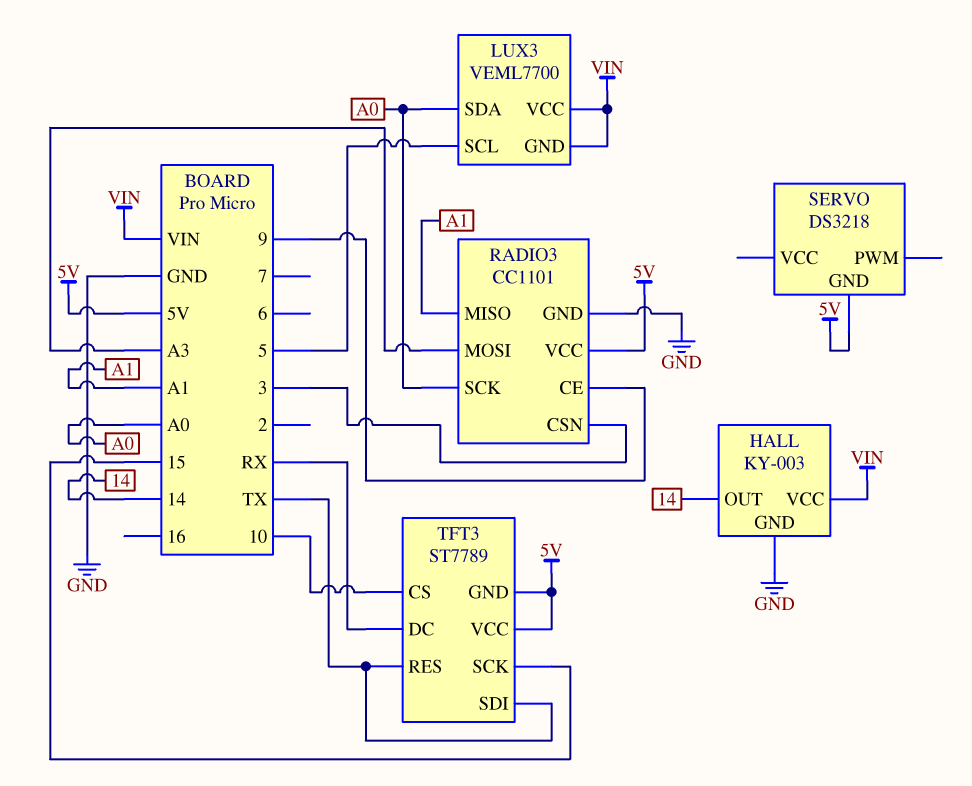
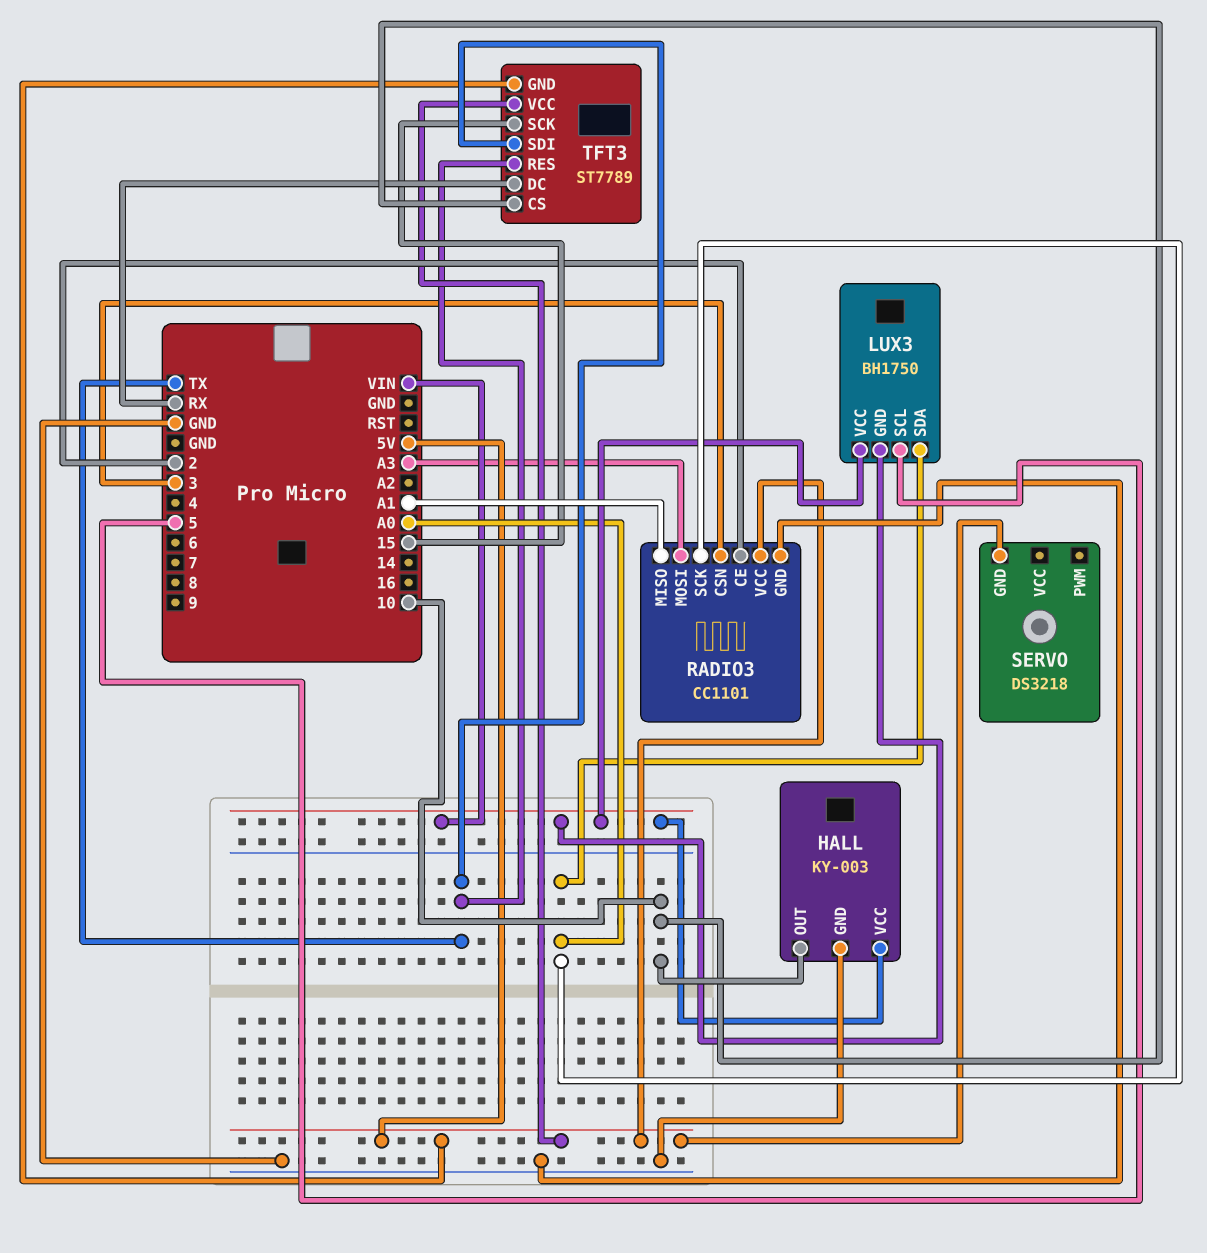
HALL pin OUT: 14 -> 10
LUX3: VEML7700 -> BH1750
RADIO3 pin CE: 9 -> 2

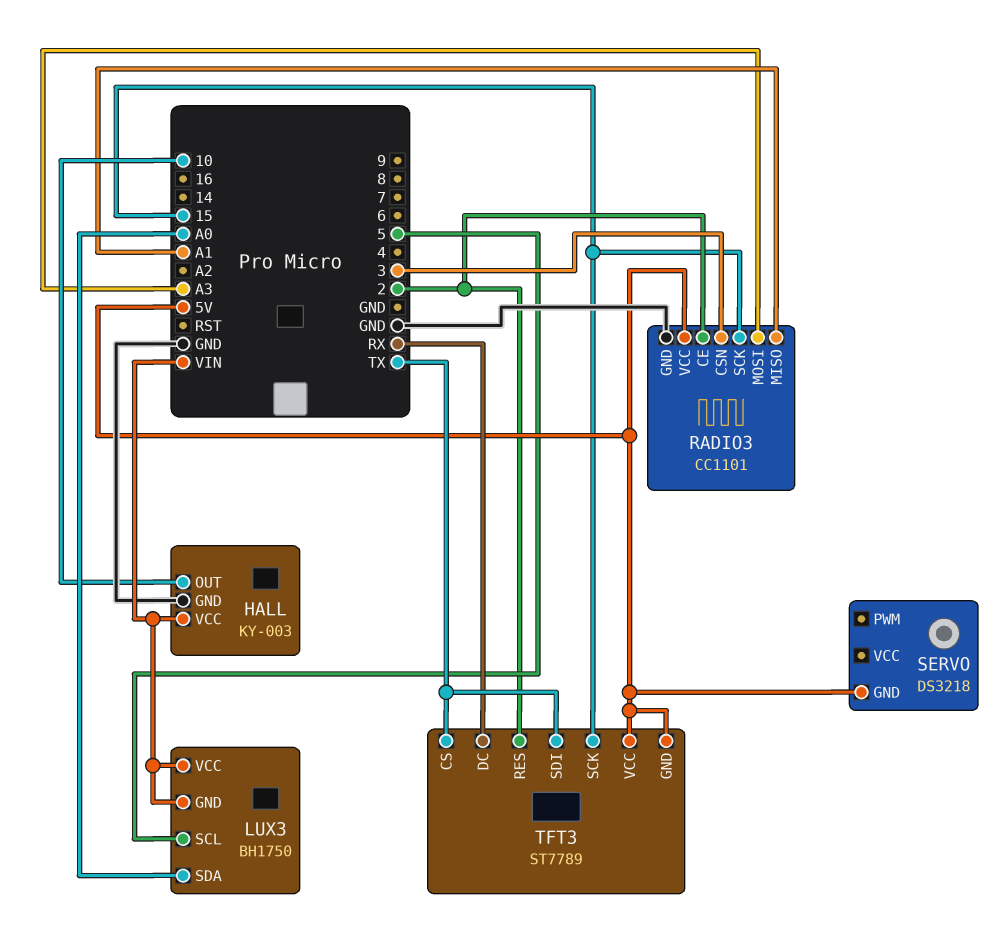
RADIO3 pin SCK: A0 -> 15
TFT3 pin CS: 10 -> TX
TFT3 pin RES: TX -> 2

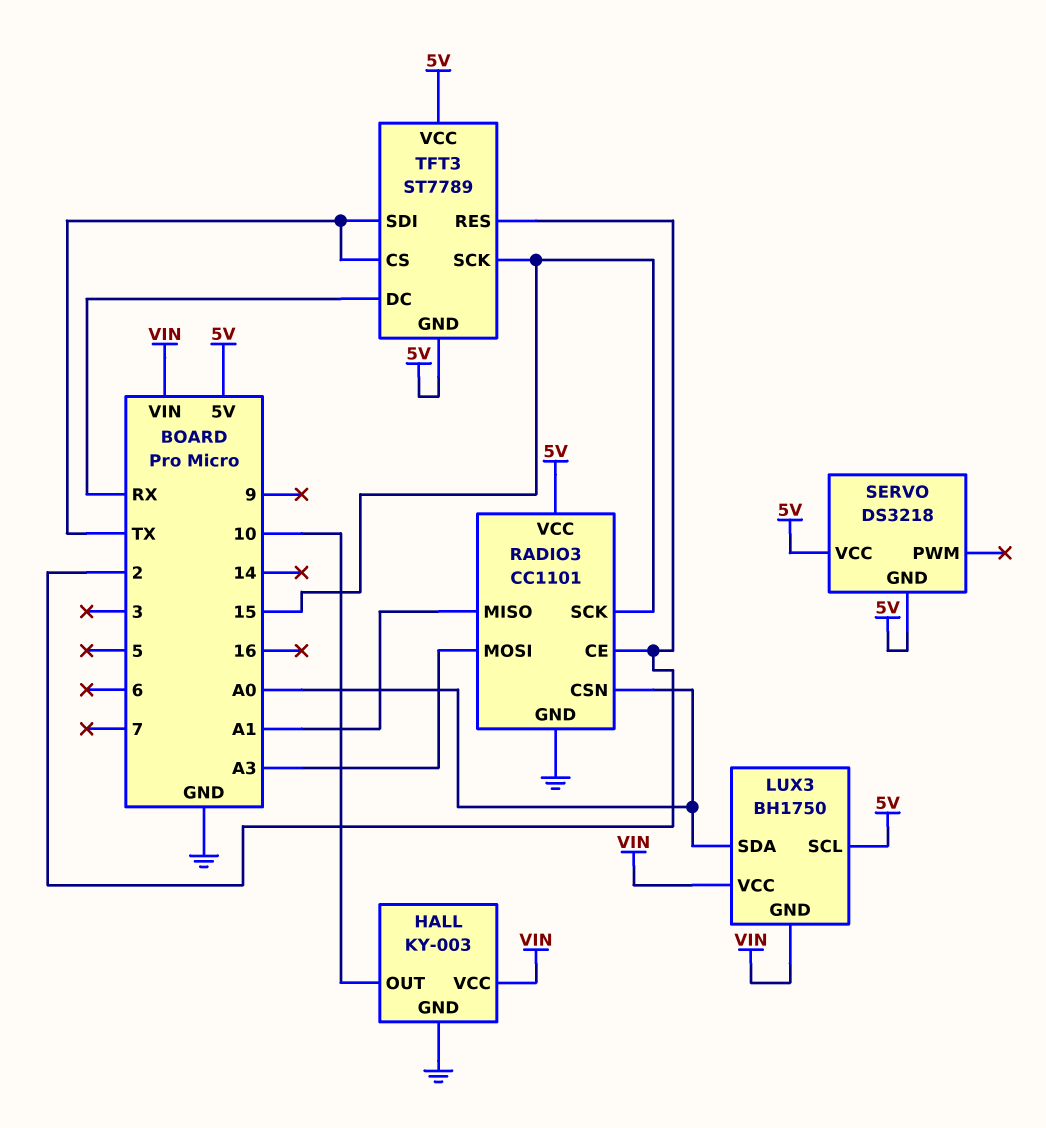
LUX3 pin SCL: 5 -> 5V
RADIO3 pin CSN: 3 -> A0
SERVO pin VCC: none -> 5V

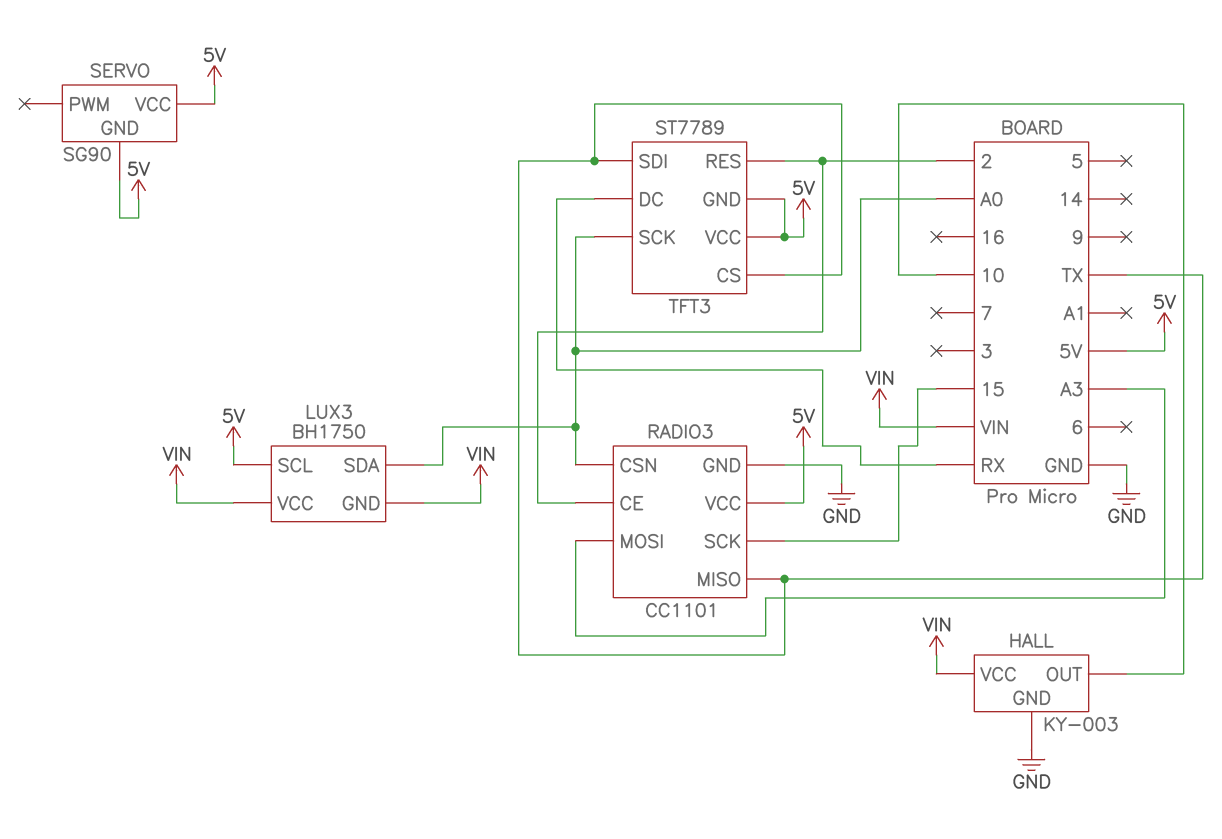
RADIO3 pin MISO: A1 -> TX
SERVO: DS3218 -> SG90
TFT3 pin SCK: 15 -> A0

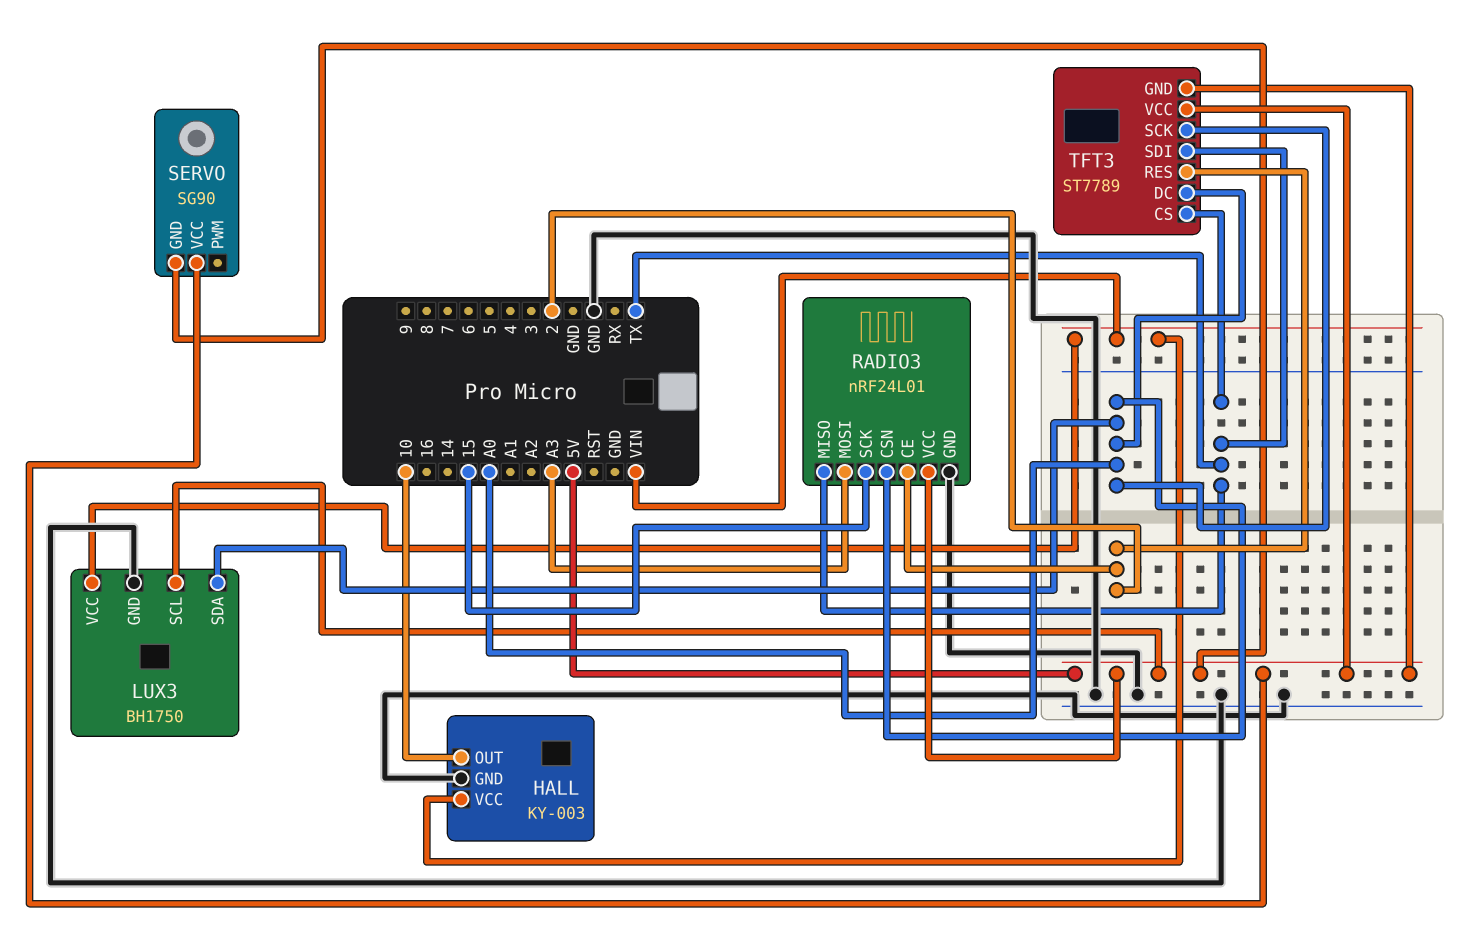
LUX3 pin GND: VIN -> GND
RADIO3: CC1101 -> nRF24L01
TFT3 pin DC: RX -> A0

